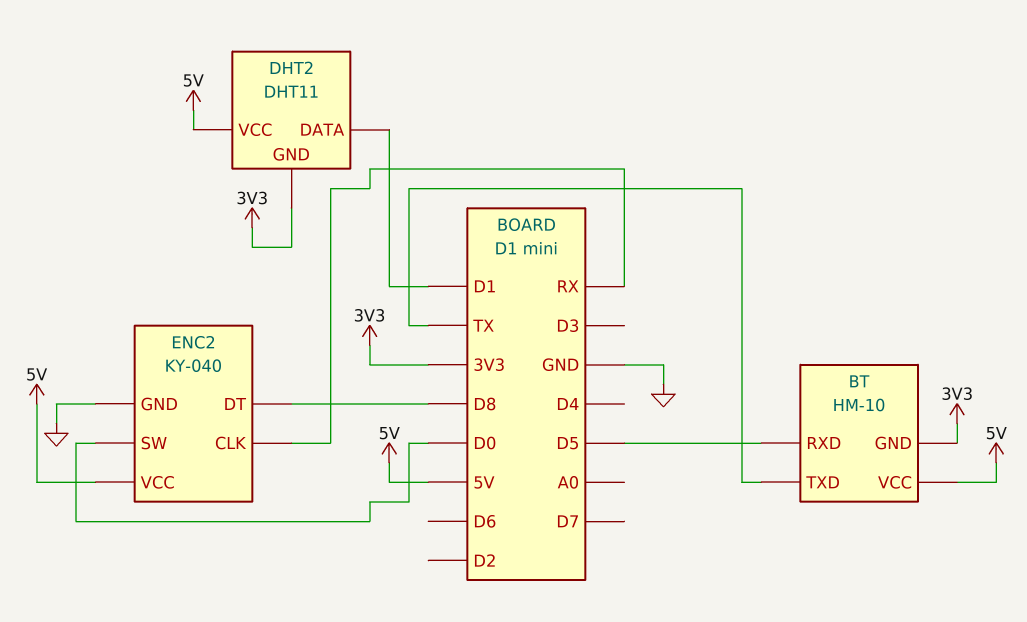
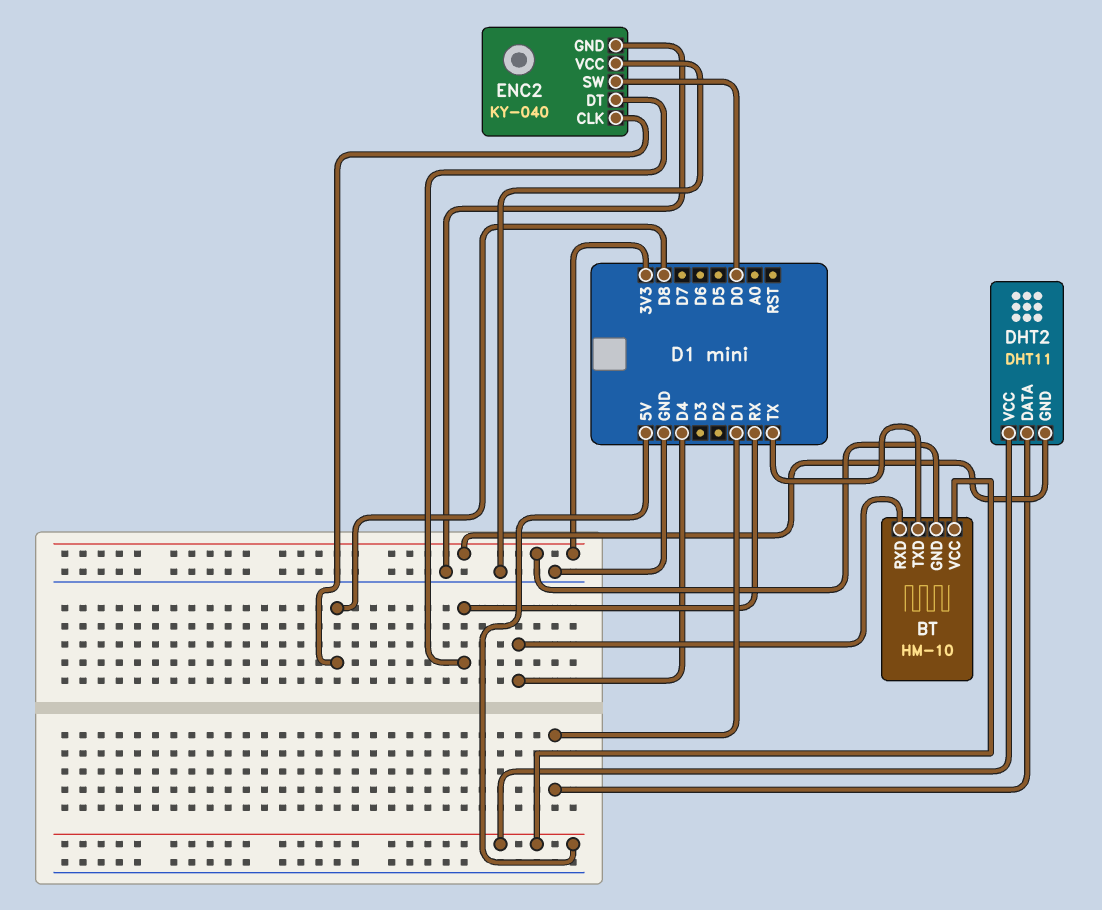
BT pin RXD: D5 -> D4
ENC2 pin CLK: RX -> D8
ENC2 pin DT: D8 -> RX
ENC2 pin VCC: 5V -> GND

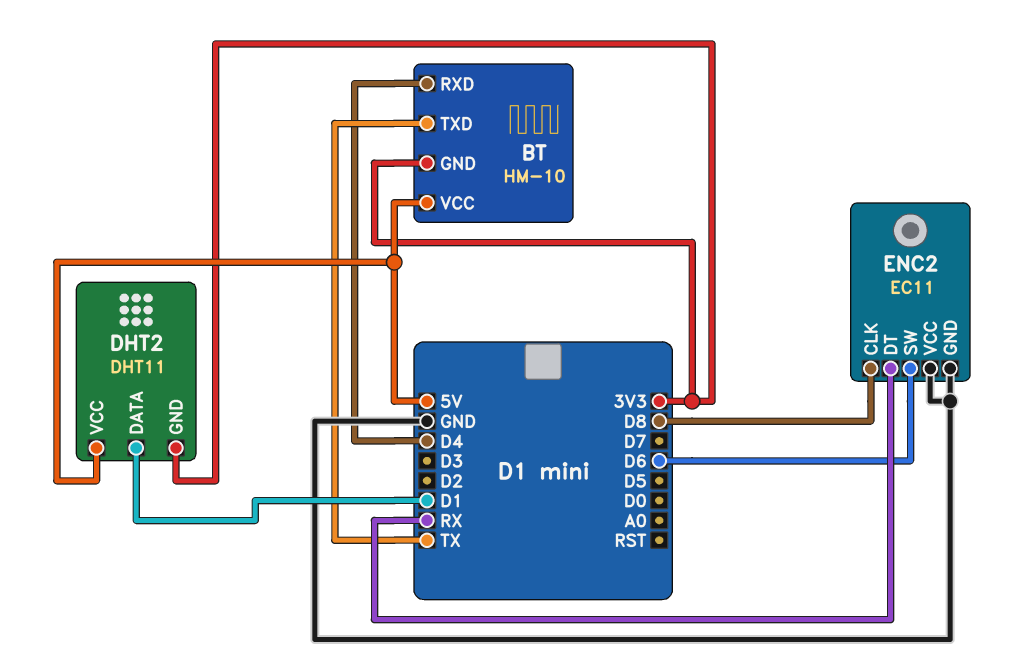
ENC2: KY-040 -> EC11
ENC2 pin SW: D0 -> D6

